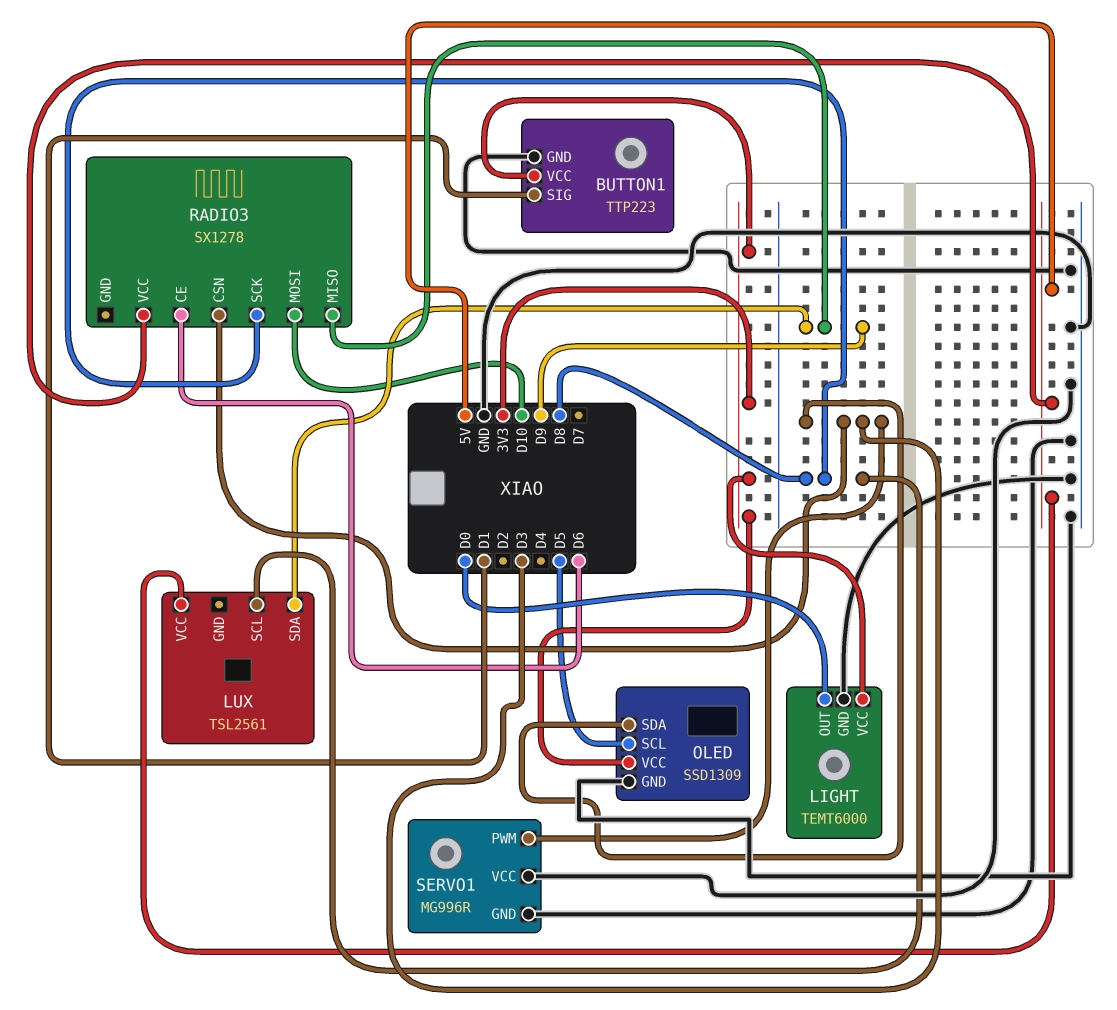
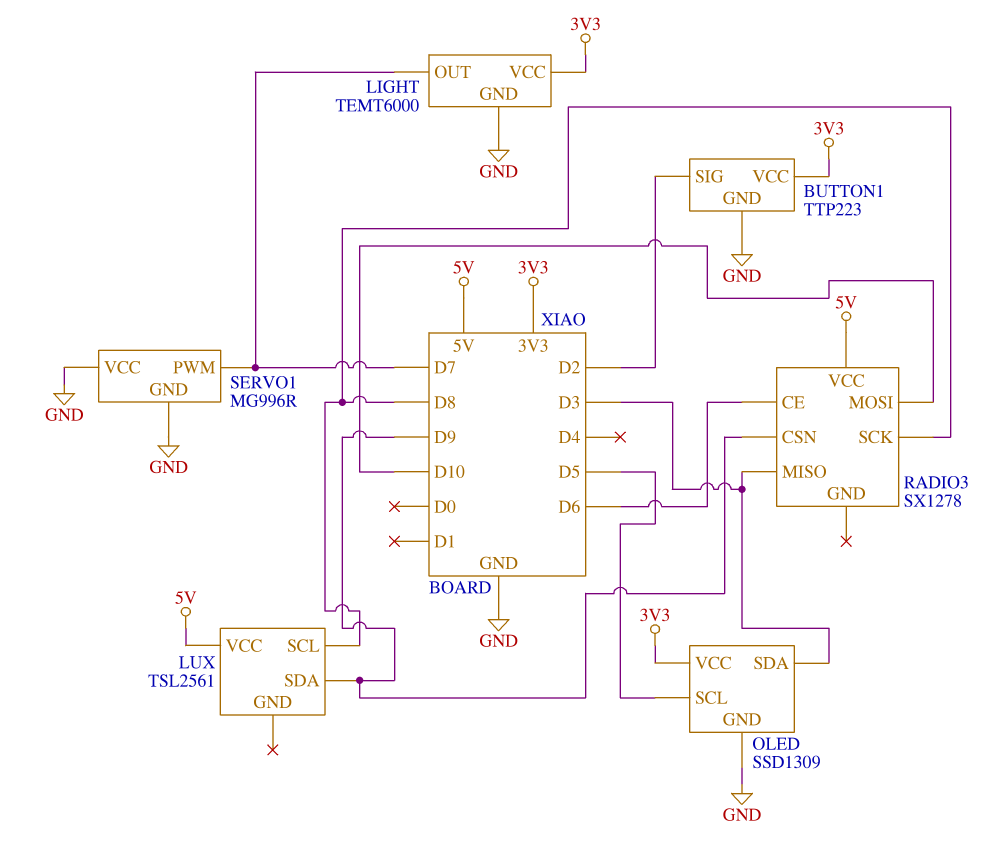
BUTTON1 pin SIG: D1 -> D2
LIGHT pin OUT: D0 -> D7
RADIO3 pin CSN: D3 -> D9
RADIO3 pin MISO: D9 -> D3
SERVO1 pin PWM: D3 -> D7

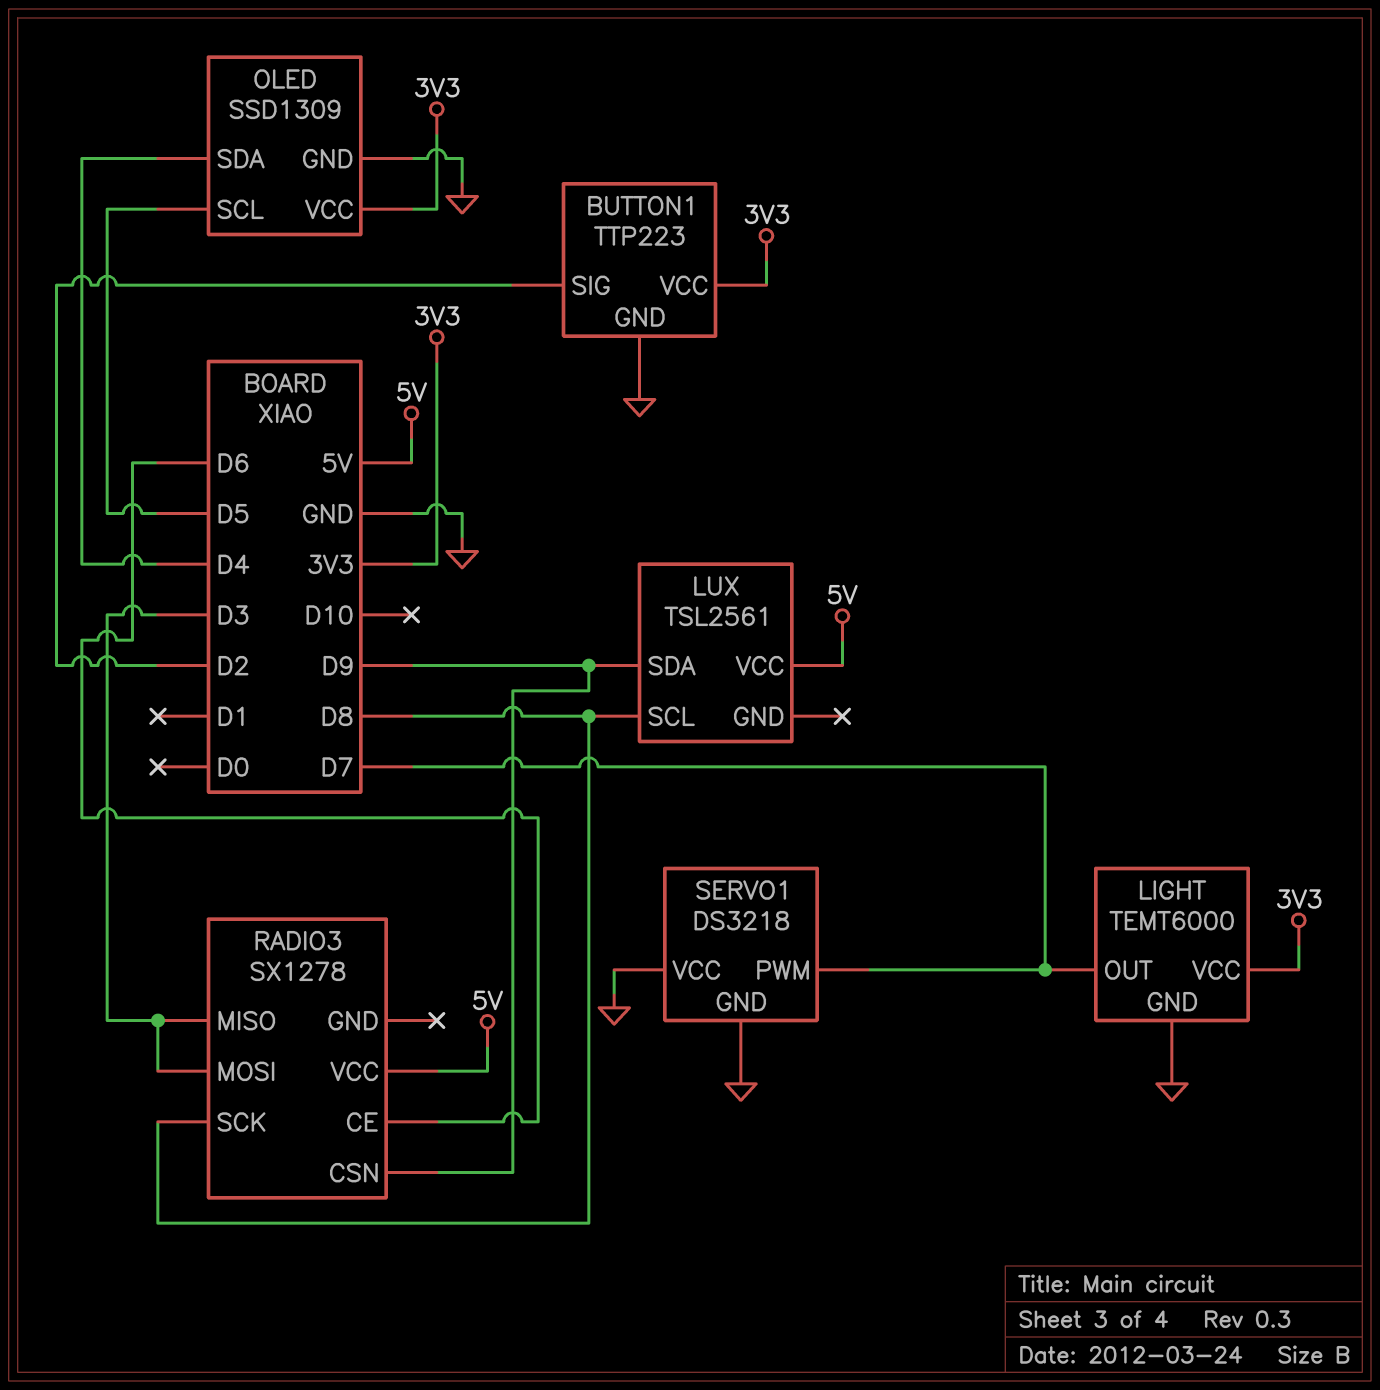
OLED pin SDA: D3 -> D4
RADIO3 pin MOSI: D10 -> D3
SERVO1: MG996R -> DS3218

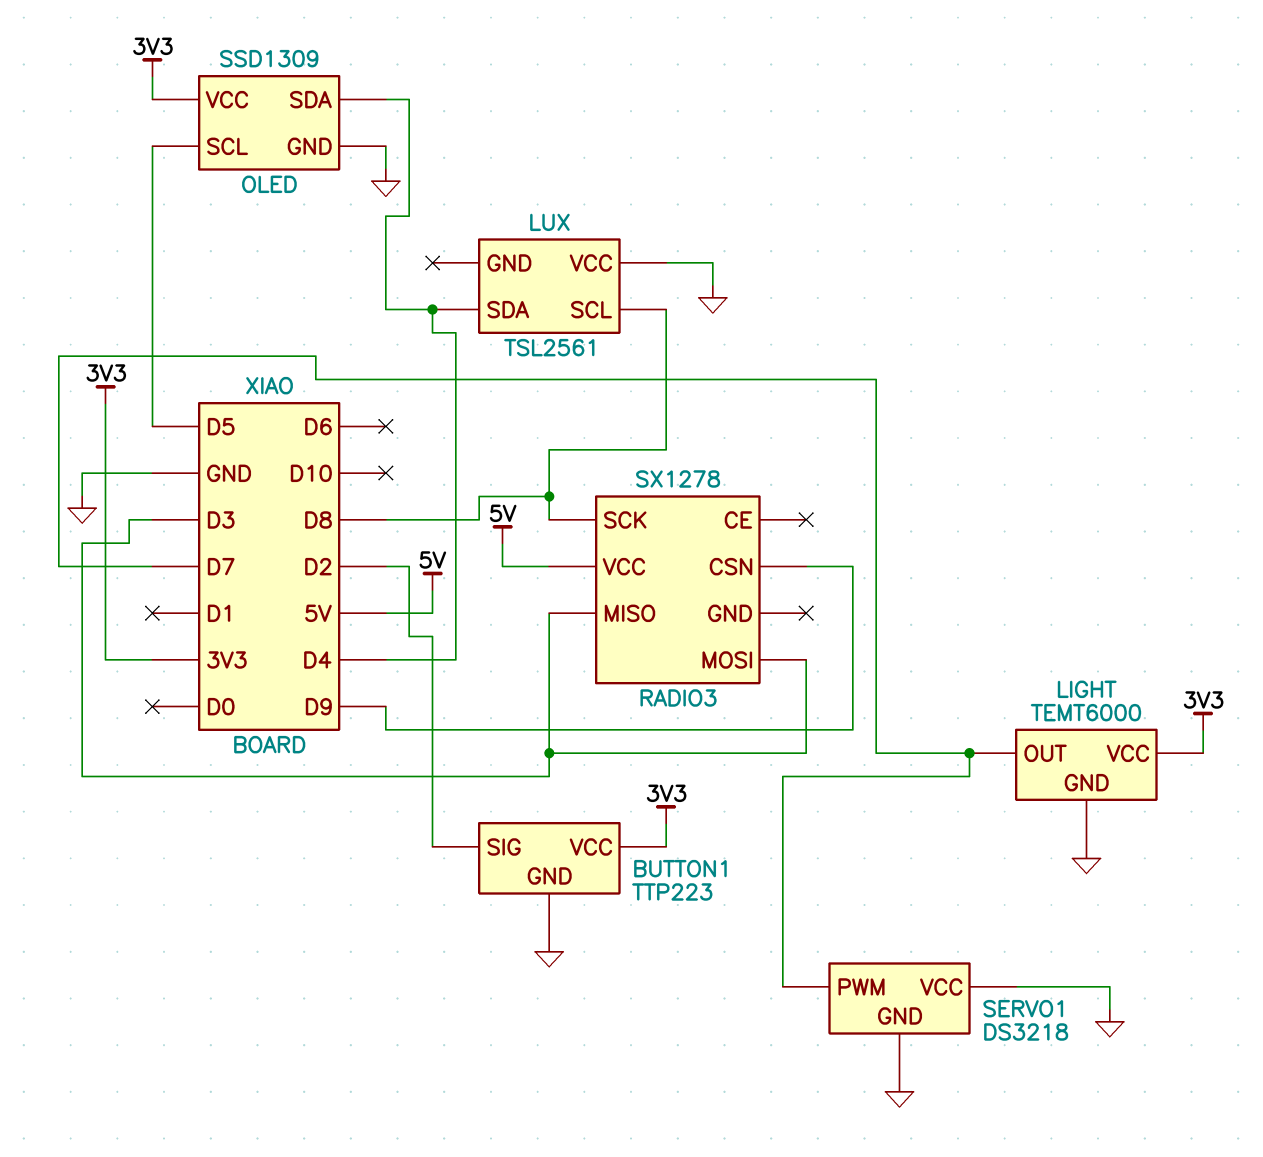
LUX pin SDA: D9 -> D4
LUX pin VCC: 5V -> GND
RADIO3 pin CE: D6 -> none

